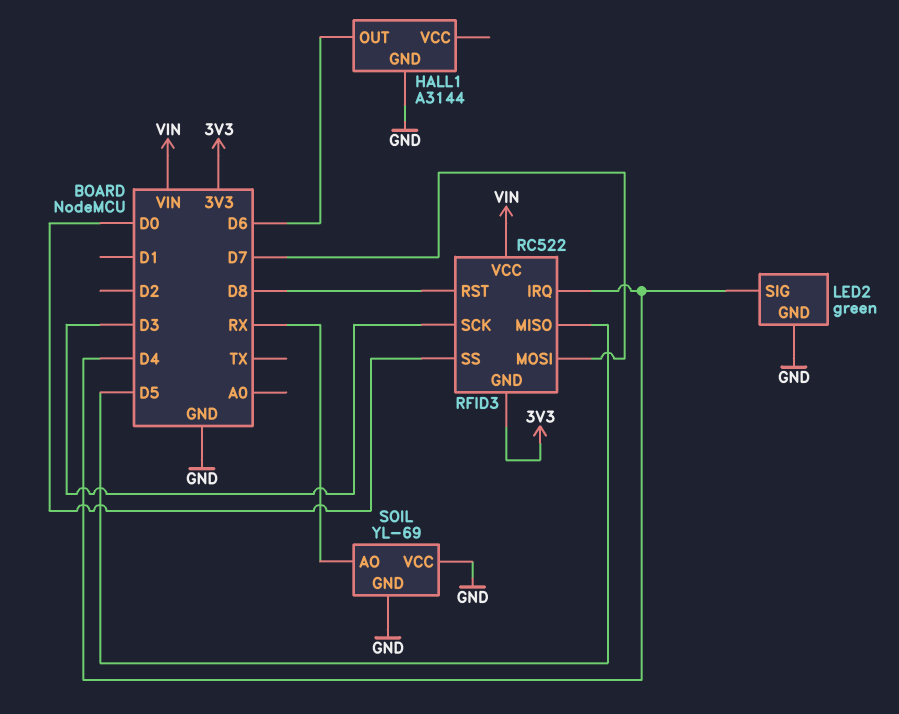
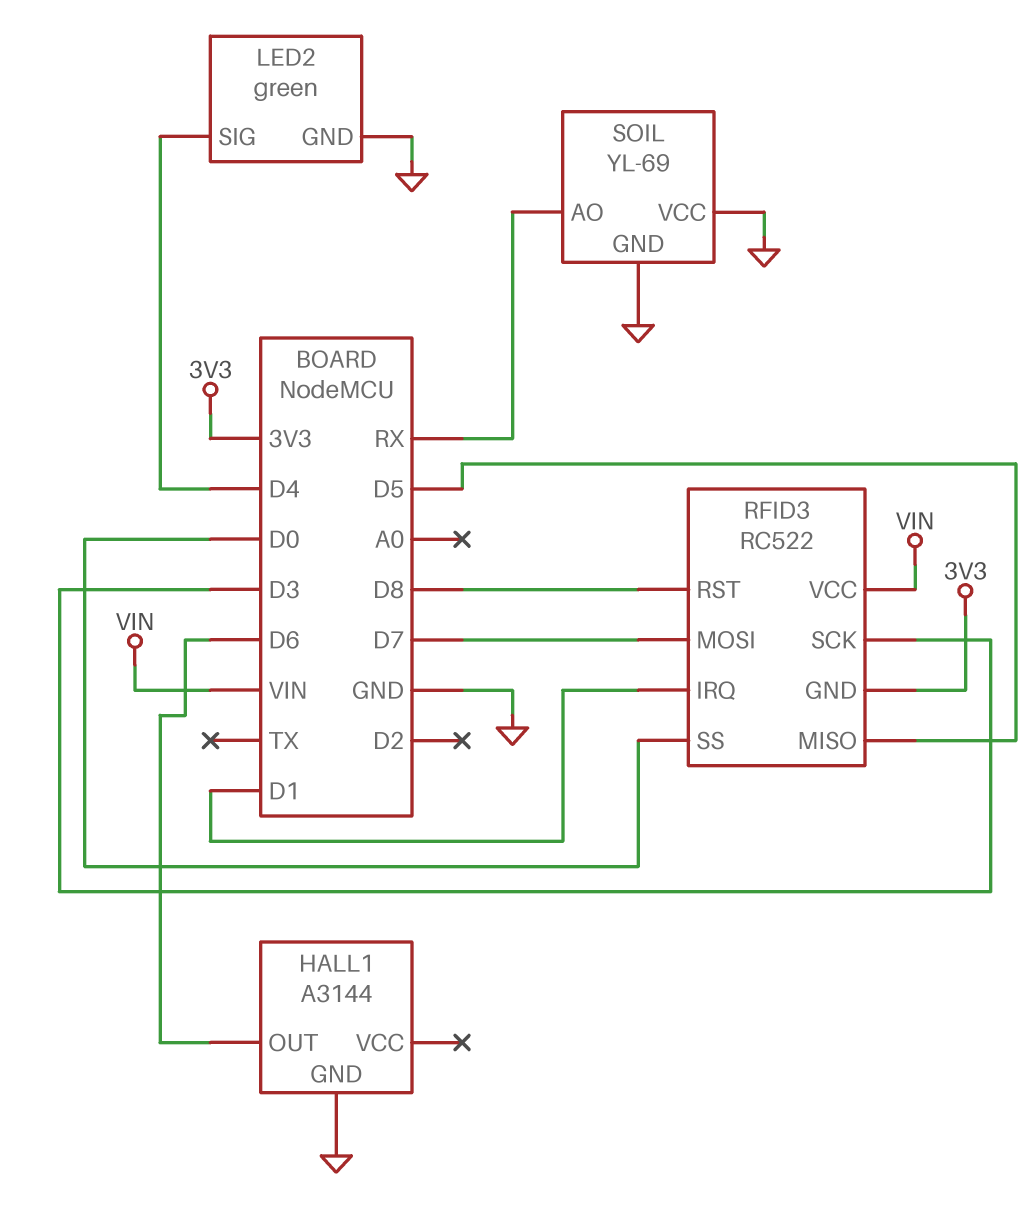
RFID3 pin IRQ: D4 -> D1

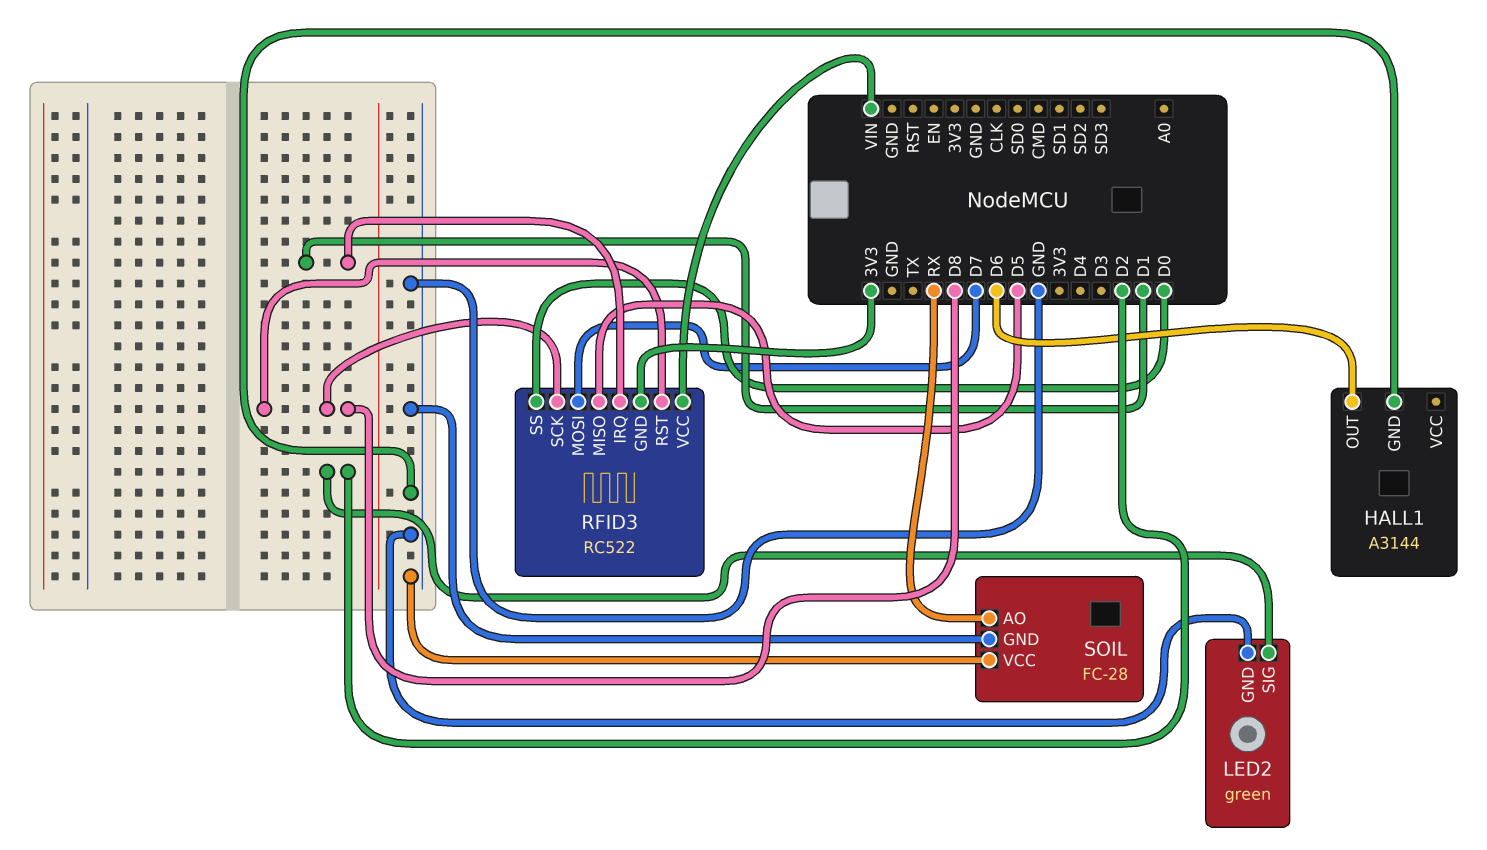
LED2 pin SIG: D4 -> D2
RFID3 pin SCK: D3 -> D8
SOIL: YL-69 -> FC-28

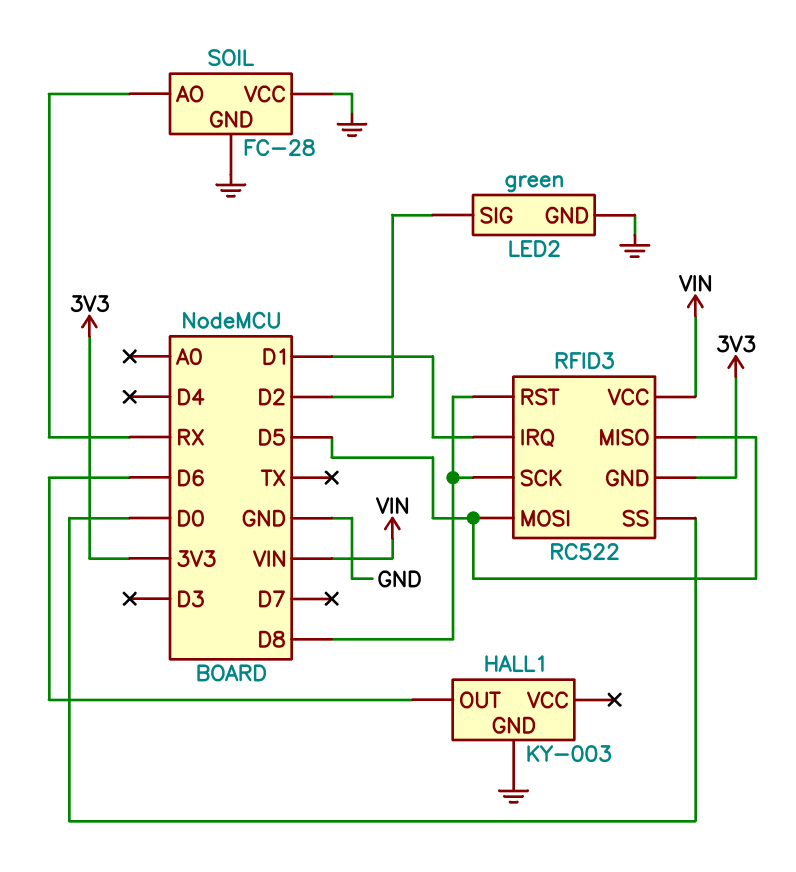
HALL1: A3144 -> KY-003
RFID3 pin MOSI: D7 -> D5

